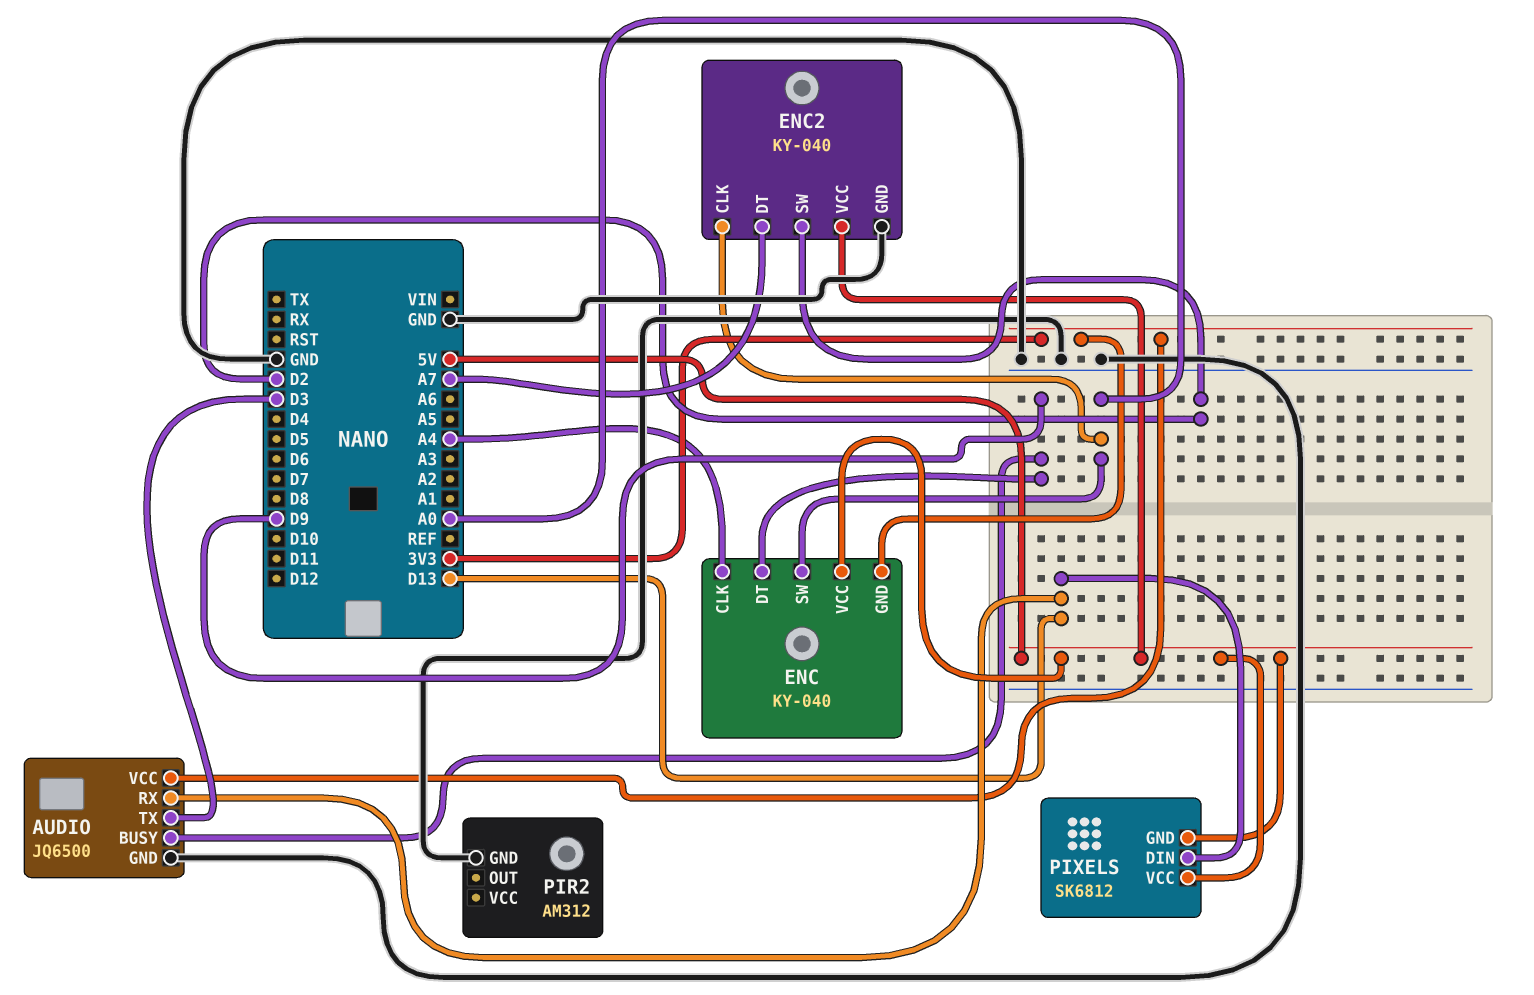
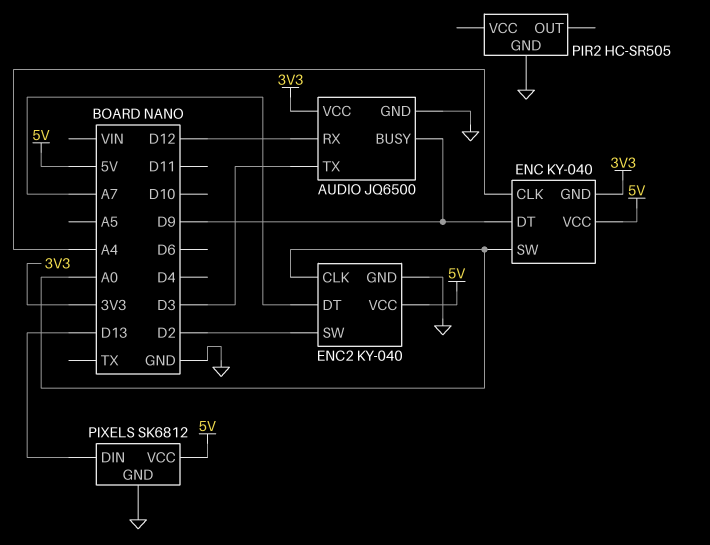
AUDIO pin RX: D13 -> D12
PIR2: AM312 -> HC-SR505
PIXELS pin GND: 5V -> GND

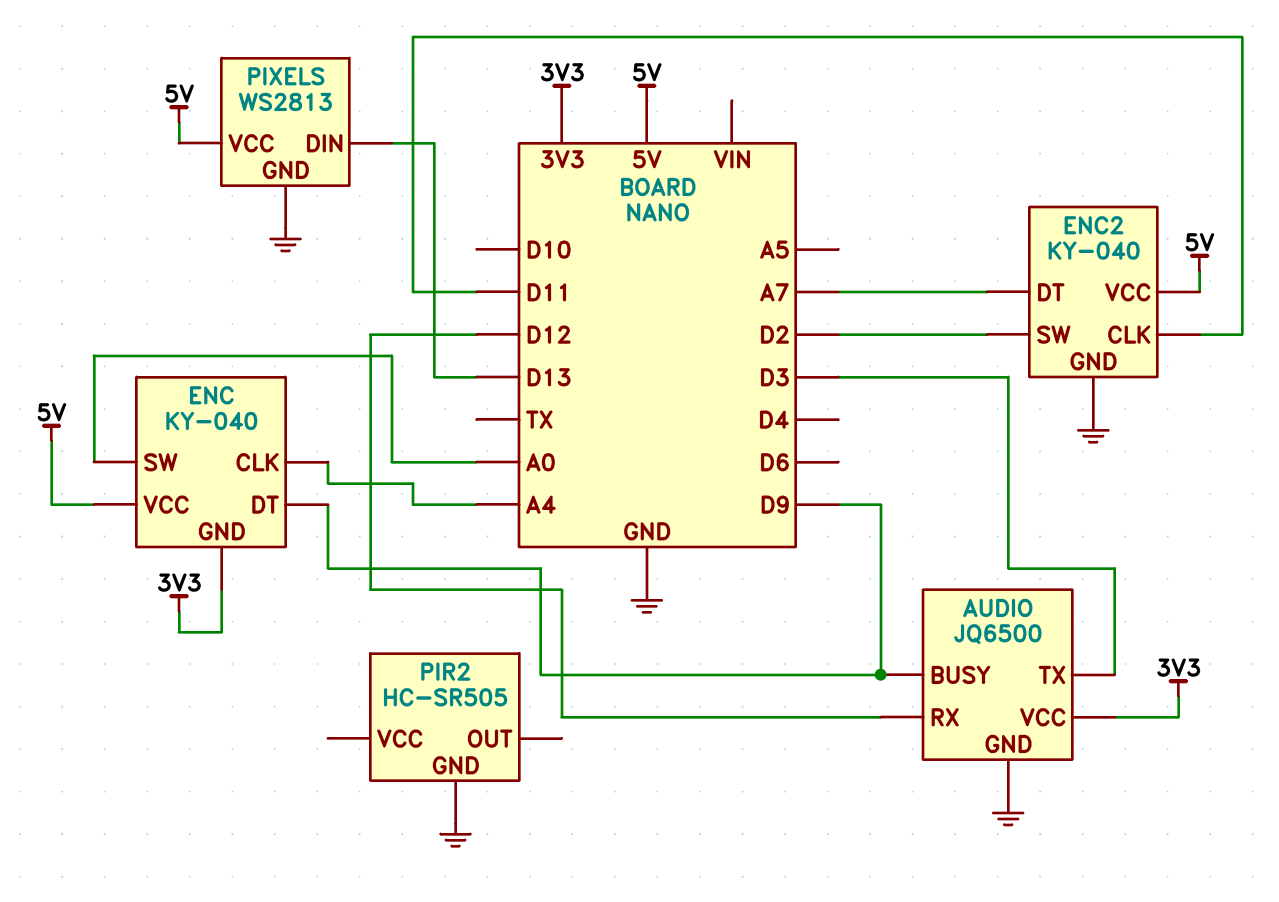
ENC2 pin CLK: A0 -> D11
PIXELS: SK6812 -> WS2813

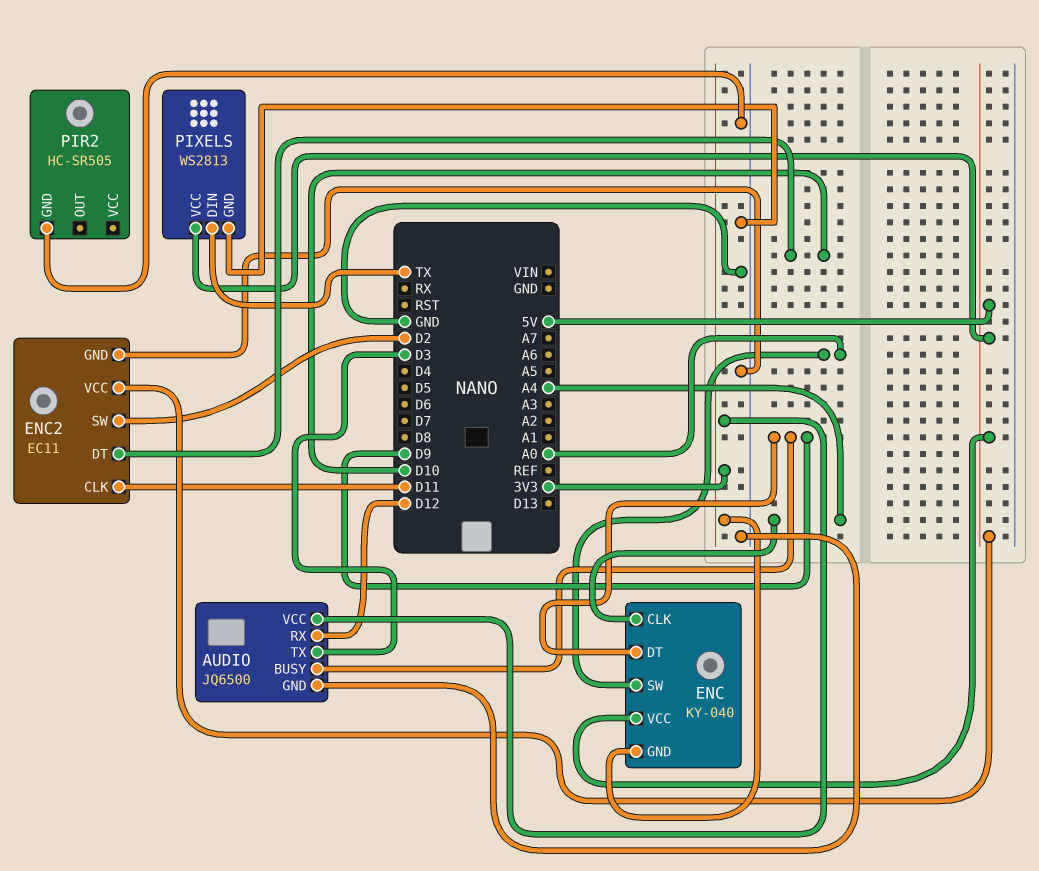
ENC2: KY-040 -> EC11
ENC2 pin DT: A7 -> D10
PIXELS pin DIN: D13 -> TX

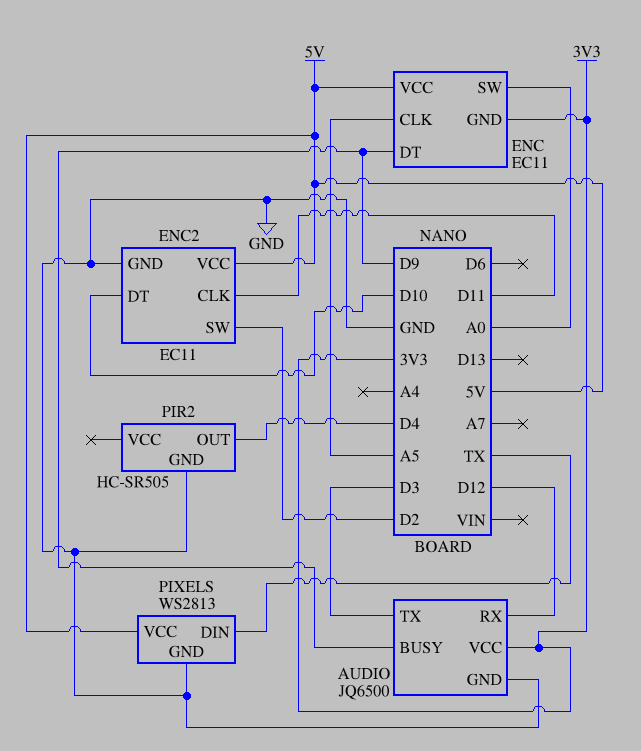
ENC: KY-040 -> EC11
ENC pin CLK: A4 -> A5
PIR2 pin OUT: none -> D4

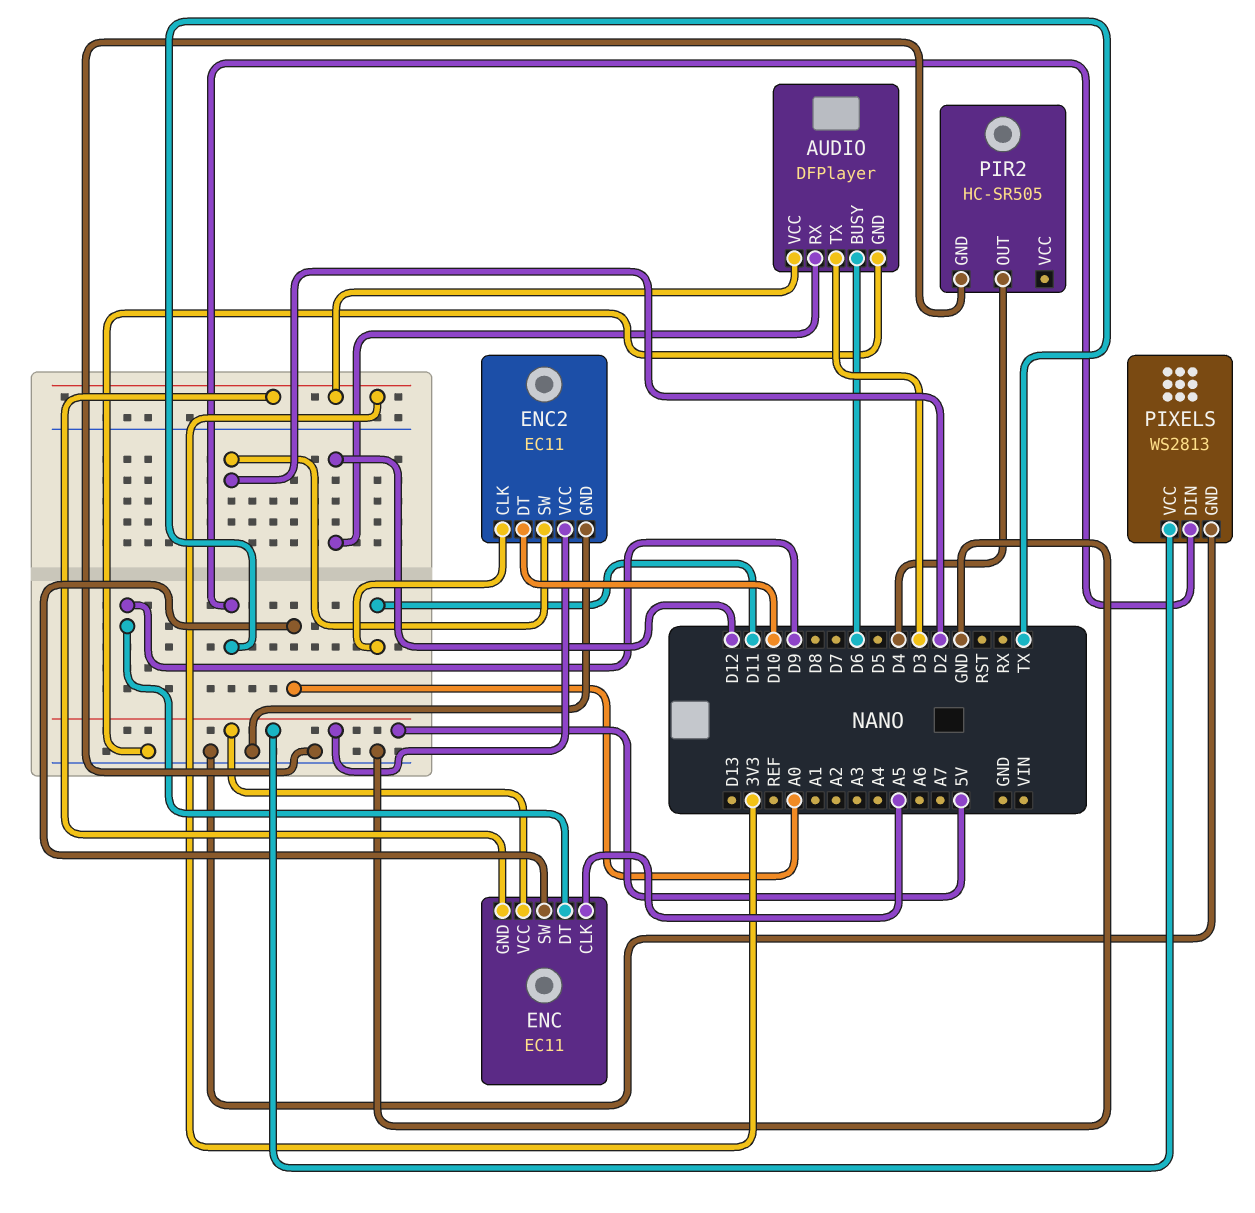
AUDIO: JQ6500 -> DFPlayer
AUDIO pin BUSY: D9 -> D6

